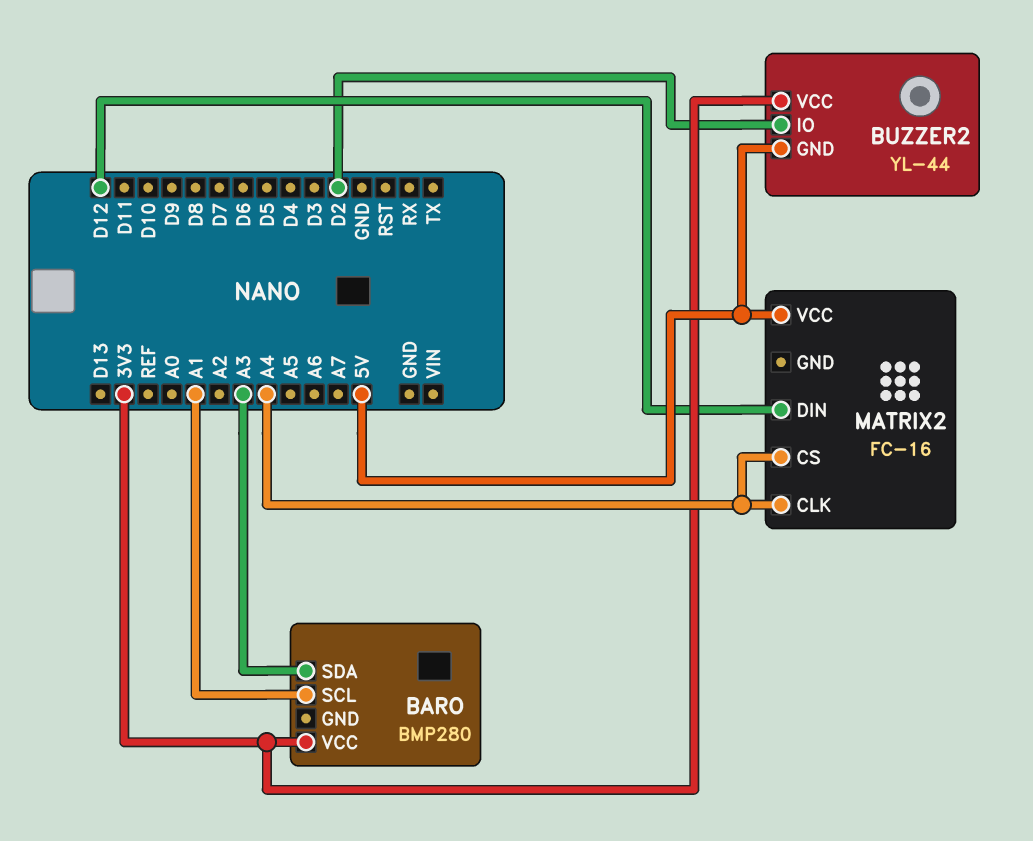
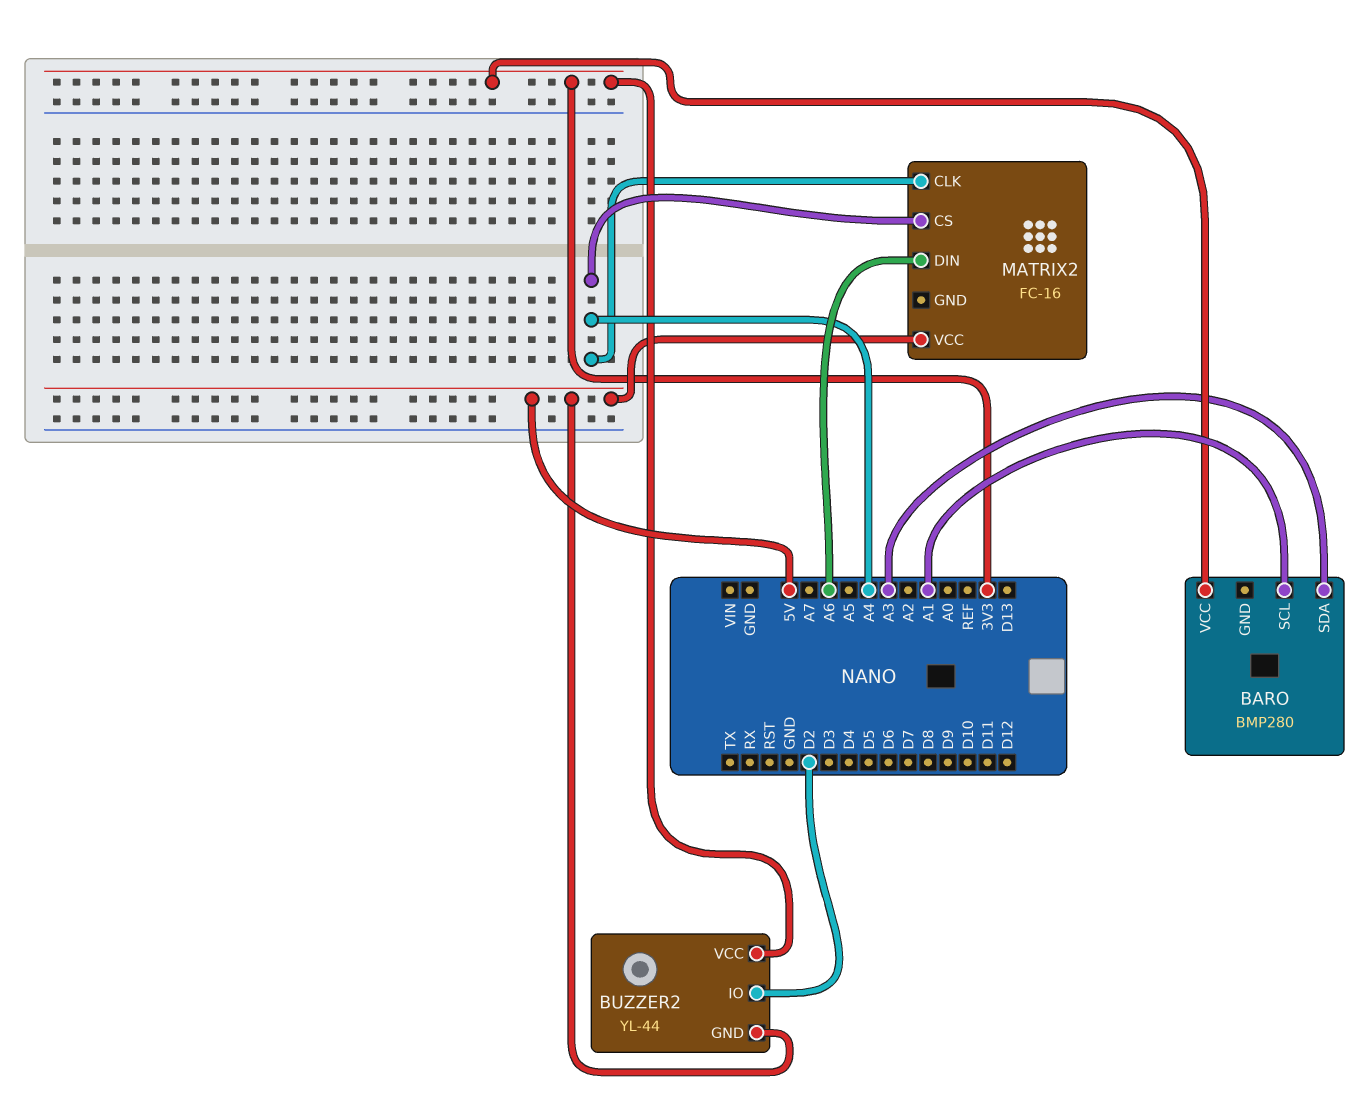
MATRIX2 pin DIN: D12 -> A6

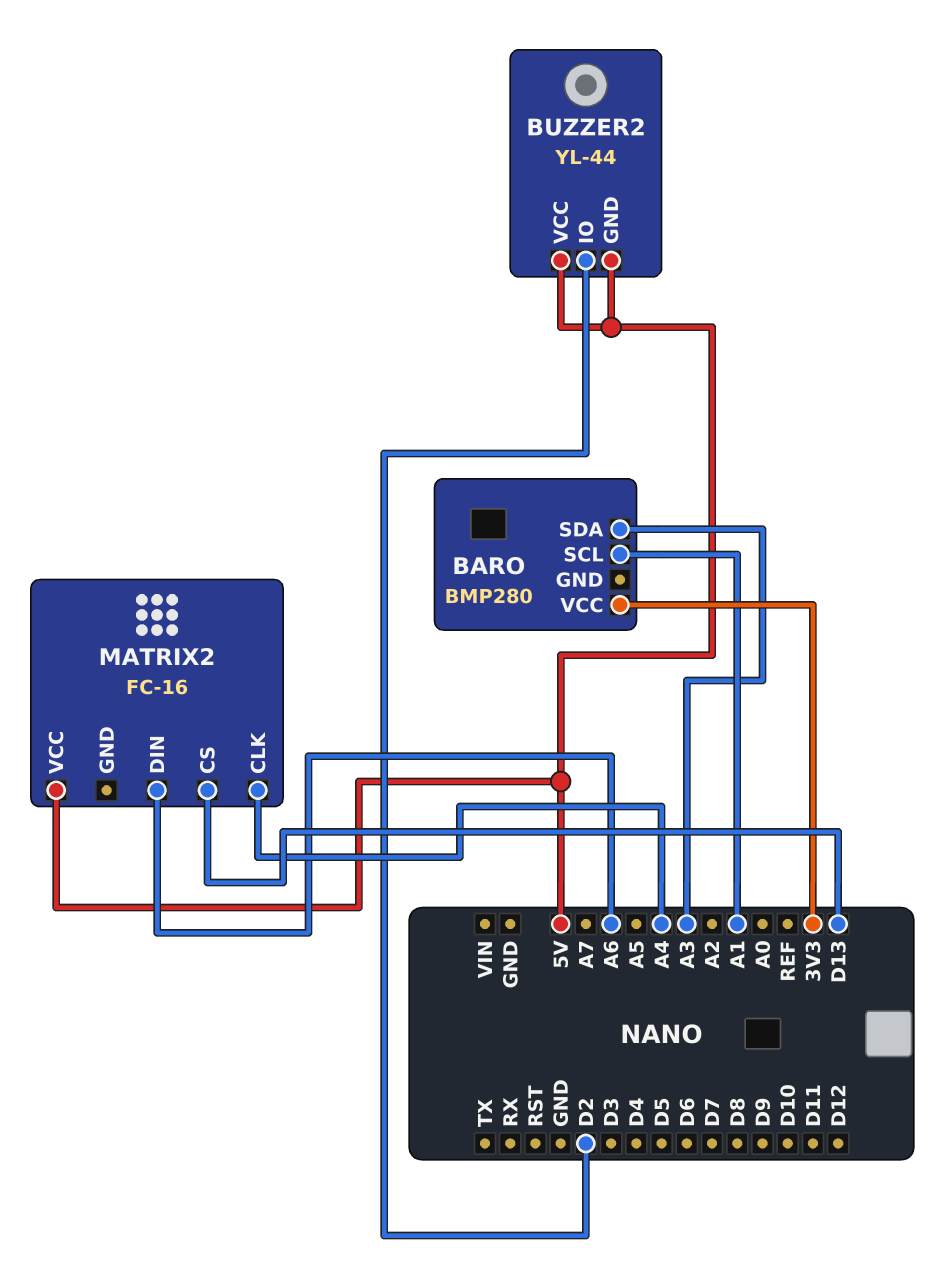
BUZZER2 pin VCC: 3V3 -> 5V
MATRIX2 pin CS: A4 -> D13

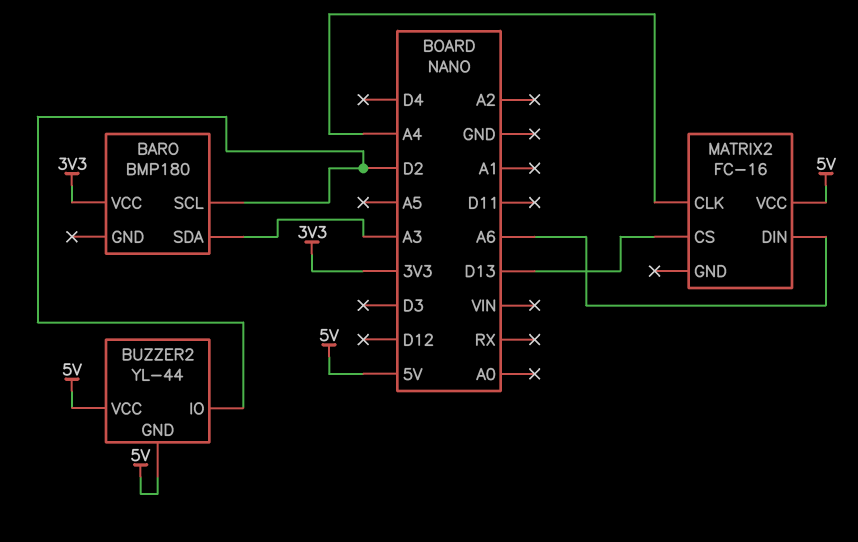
BARO: BMP280 -> BMP180
BARO pin SCL: A1 -> D2

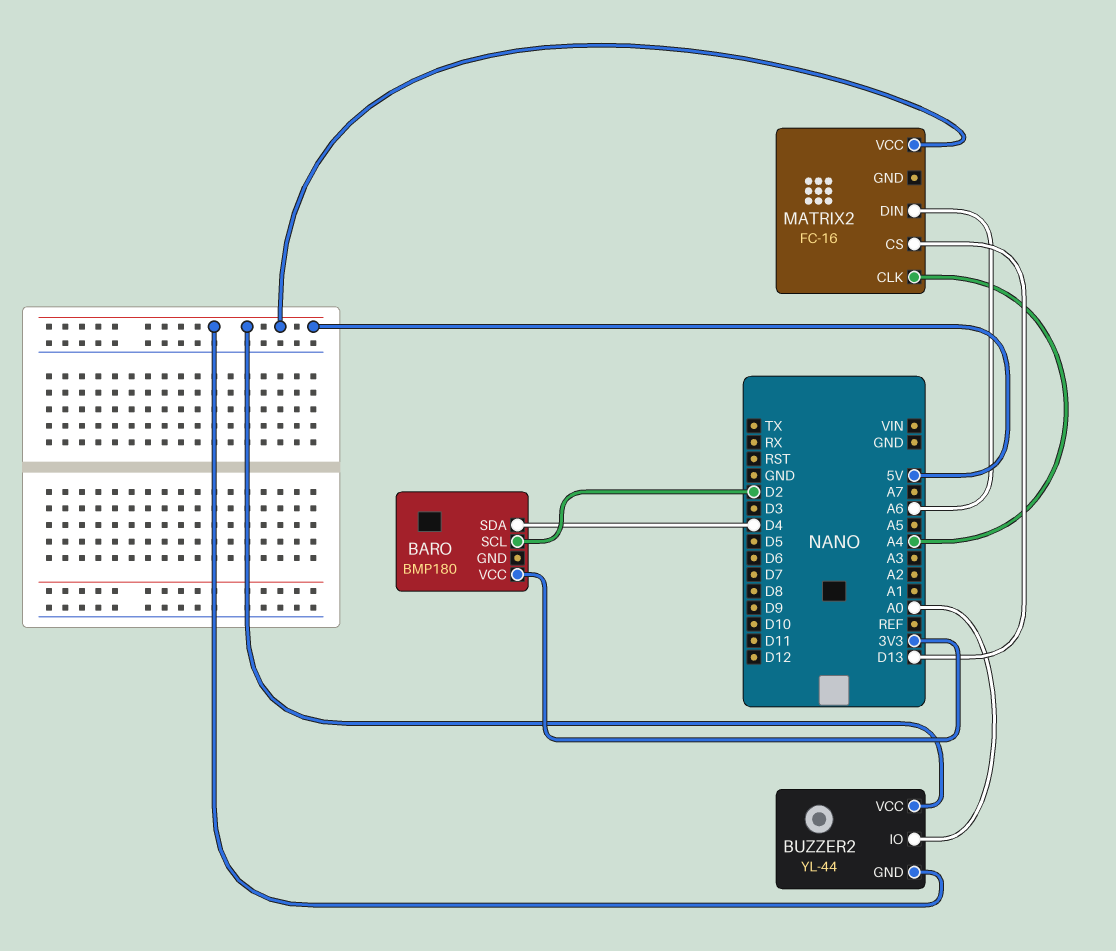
BARO pin SDA: A3 -> D4
BUZZER2 pin IO: D2 -> A0

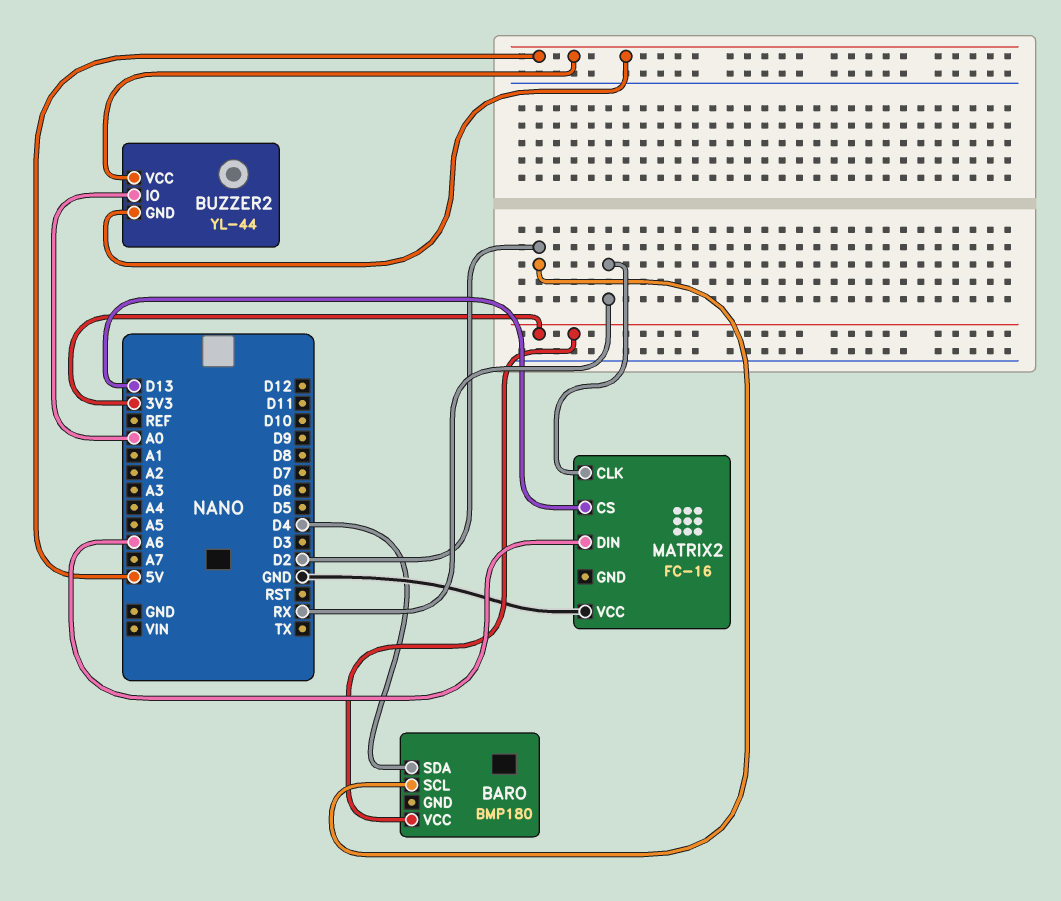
MATRIX2 pin CLK: A4 -> RX
MATRIX2 pin VCC: 5V -> GND

